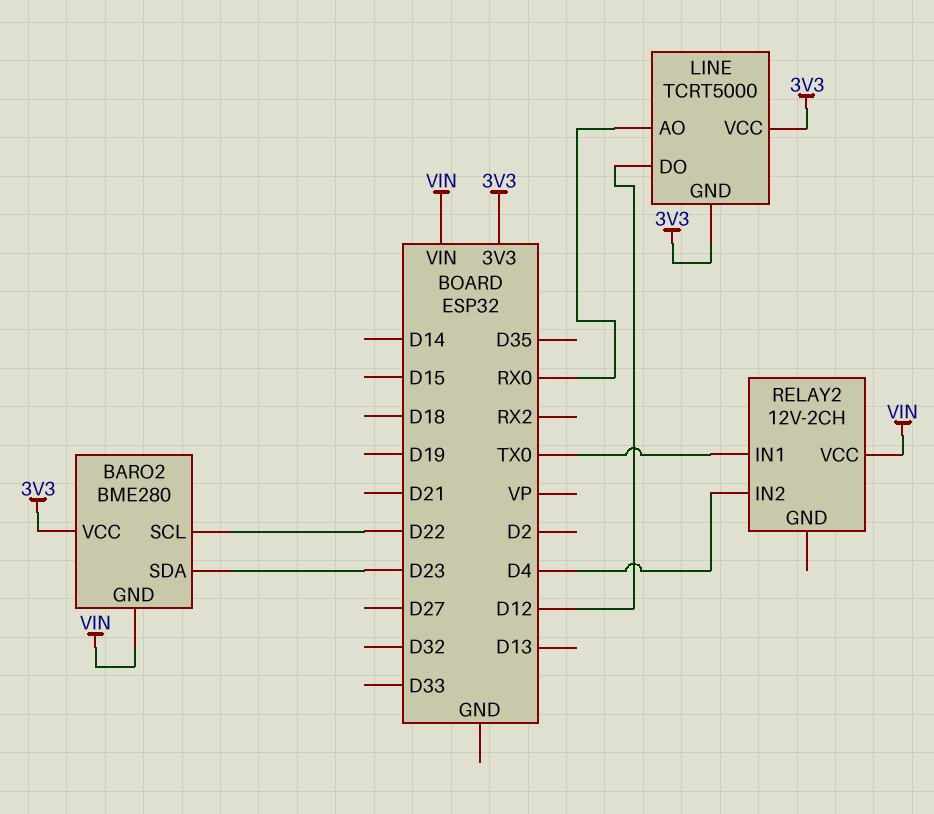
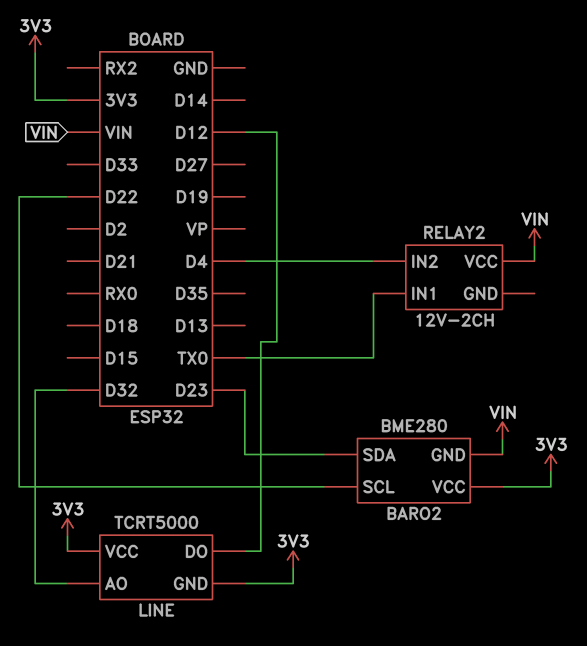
LINE pin AO: RX0 -> D32

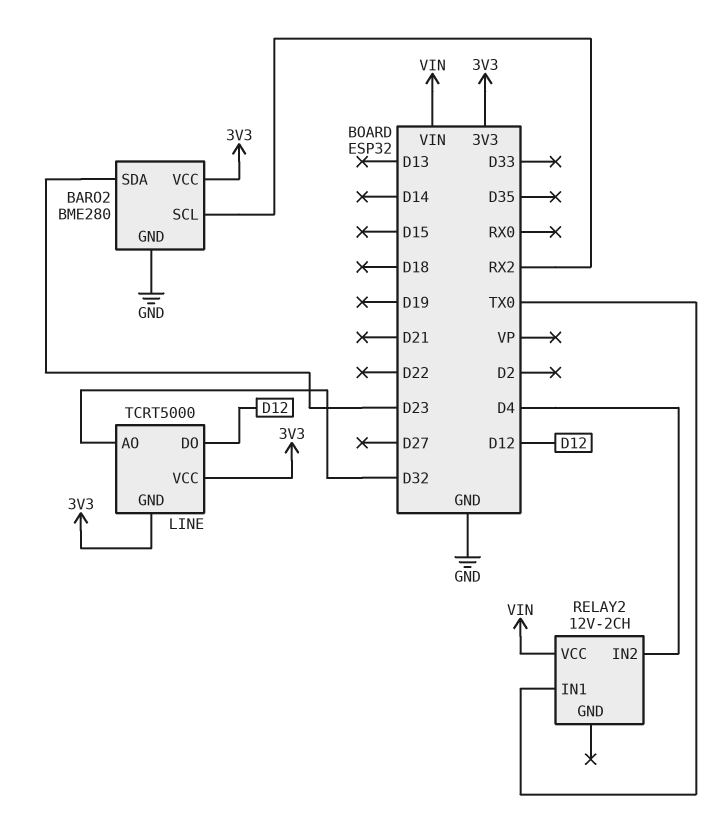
BARO2 pin GND: VIN -> GND
BARO2 pin SCL: D22 -> RX2

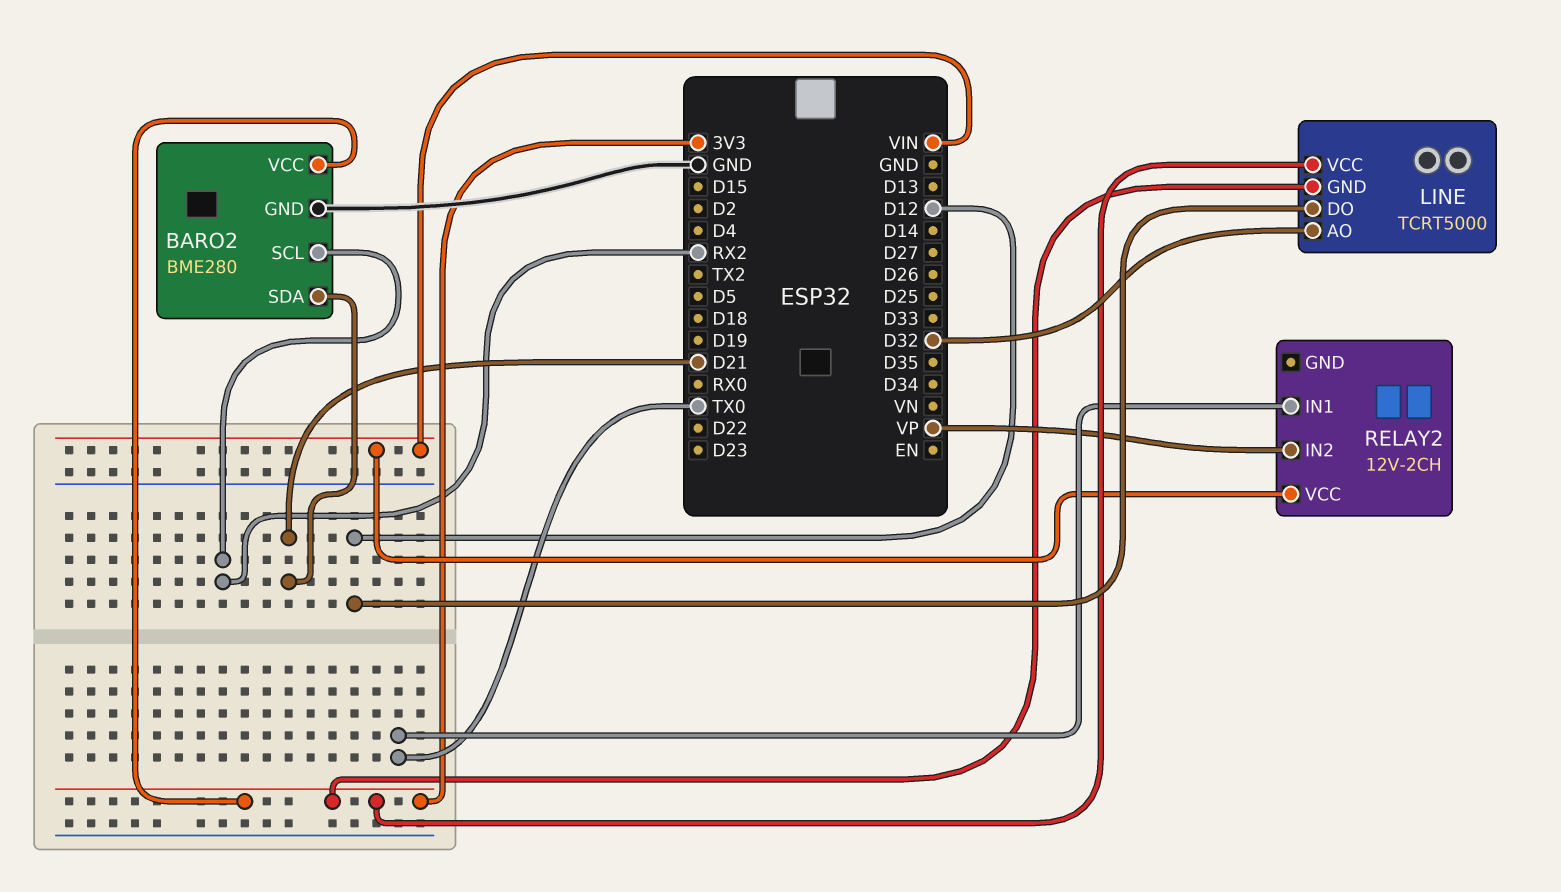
BARO2 pin SDA: D23 -> D21
RELAY2 pin IN2: D4 -> VP

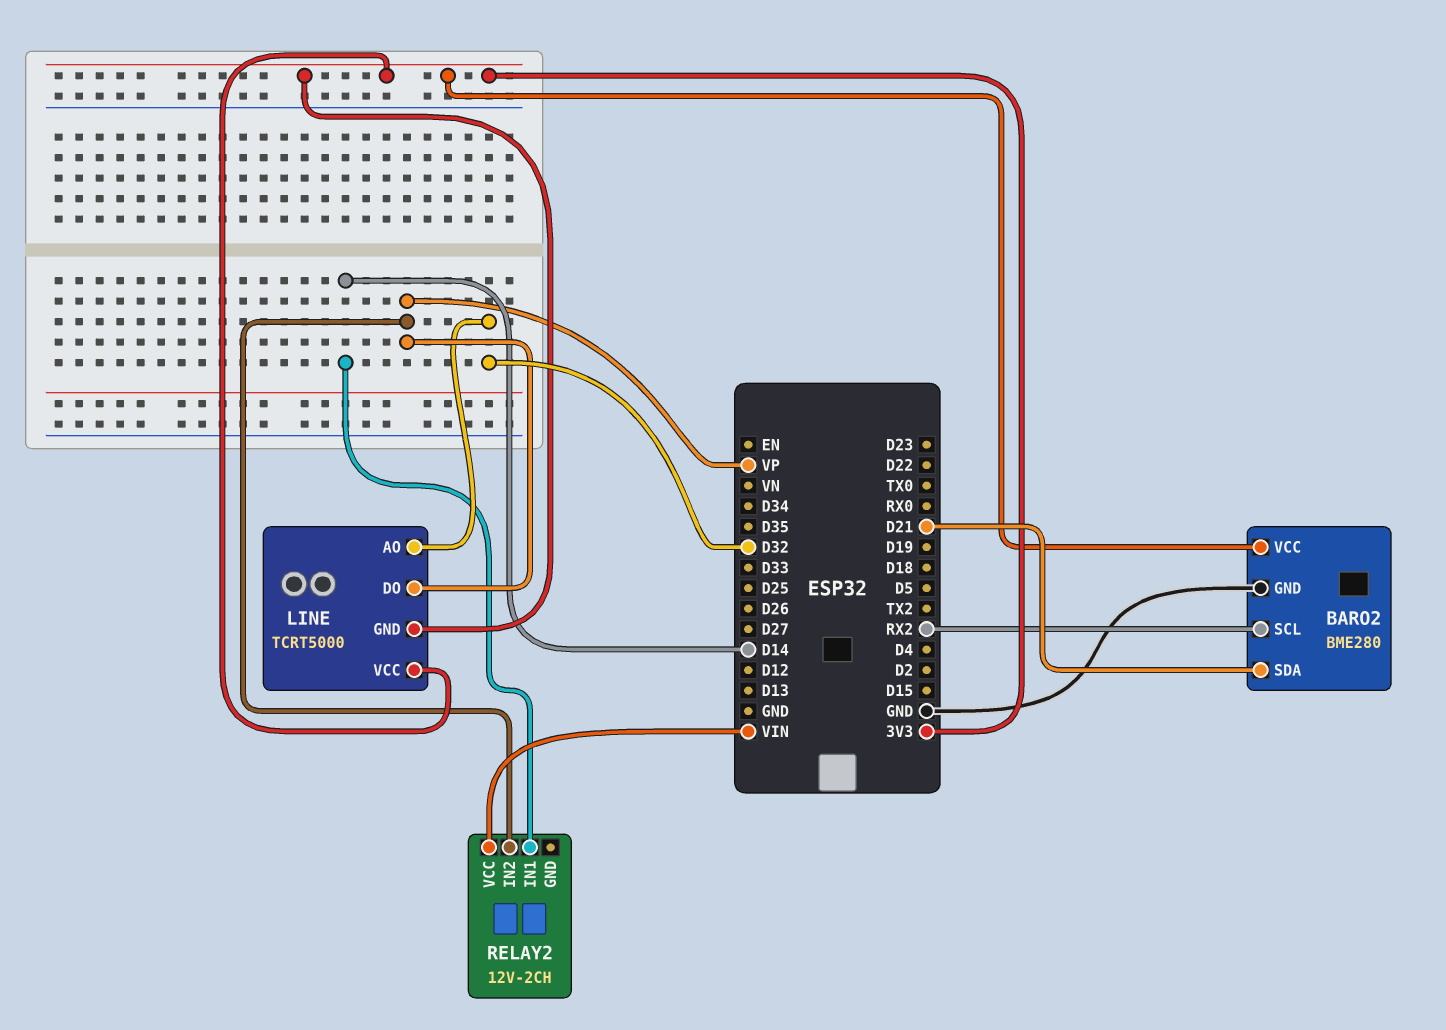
LINE pin DO: D12 -> VP
RELAY2 pin IN1: TX0 -> D14

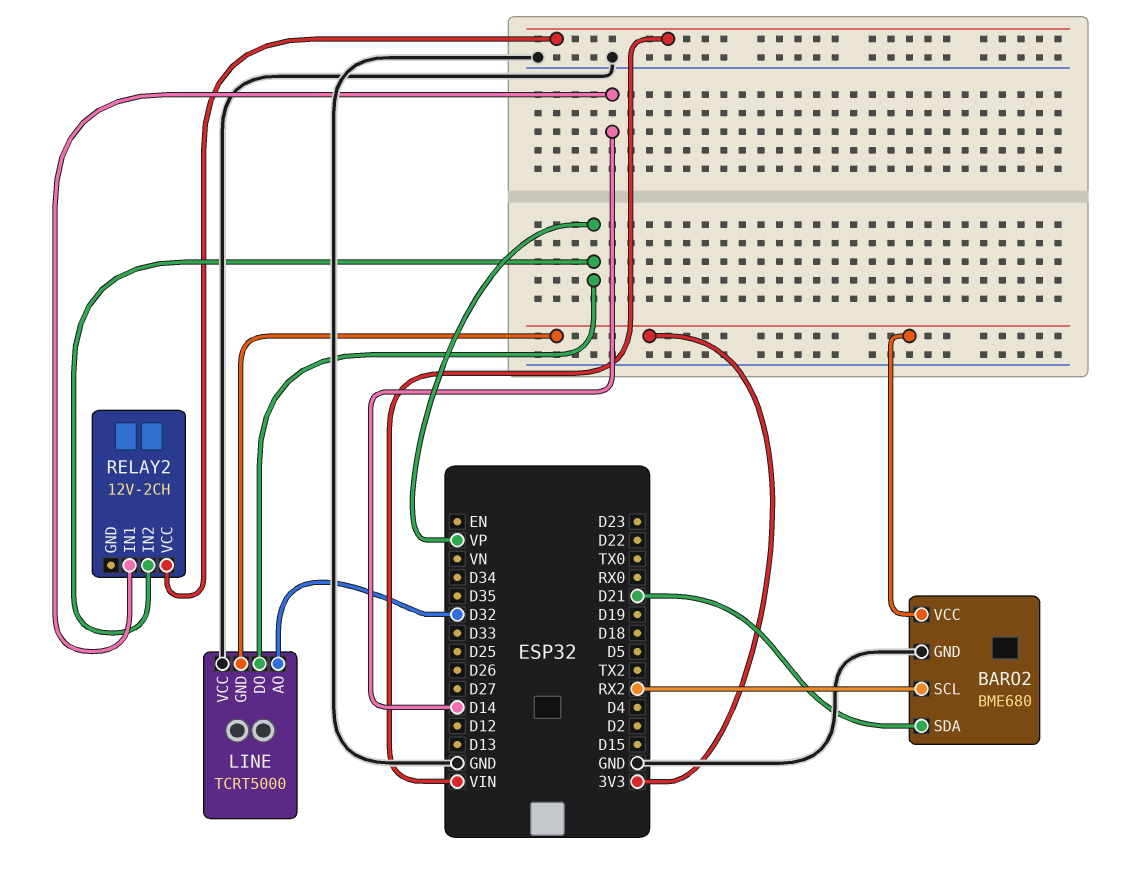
BARO2: BME280 -> BME680
LINE pin VCC: 3V3 -> GND

